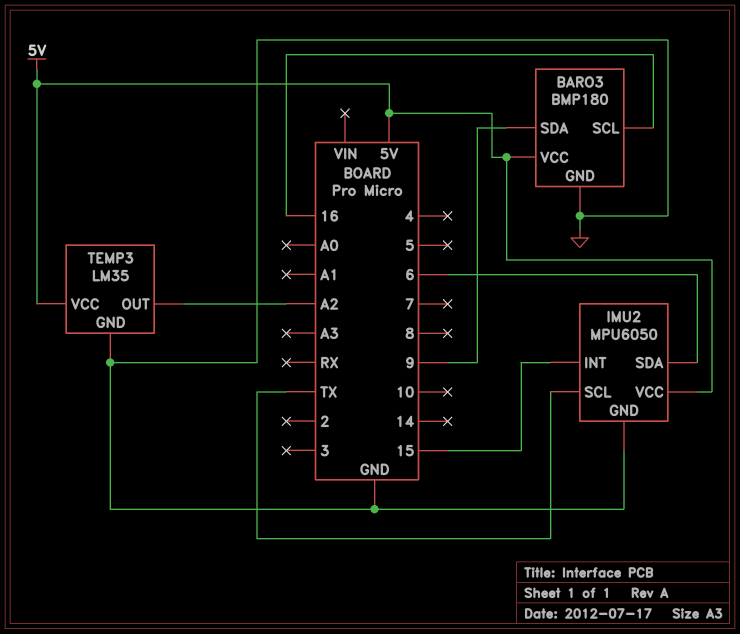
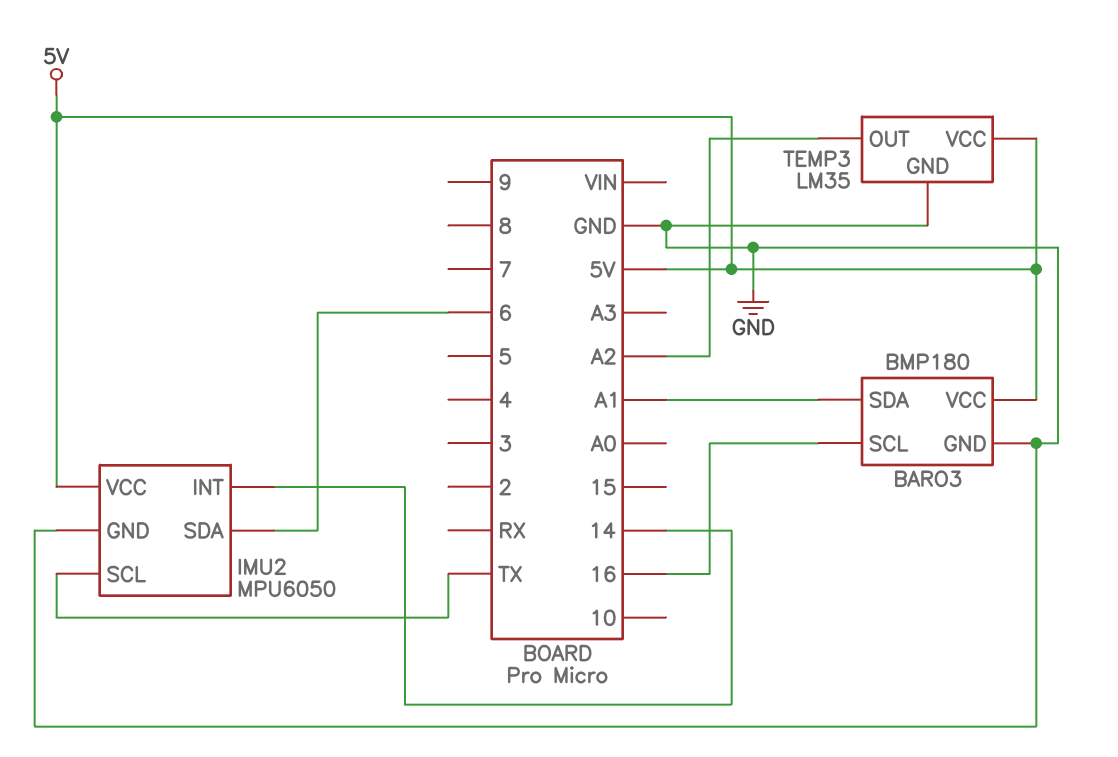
BARO3 pin SDA: 9 -> A1
IMU2 pin INT: 15 -> 14

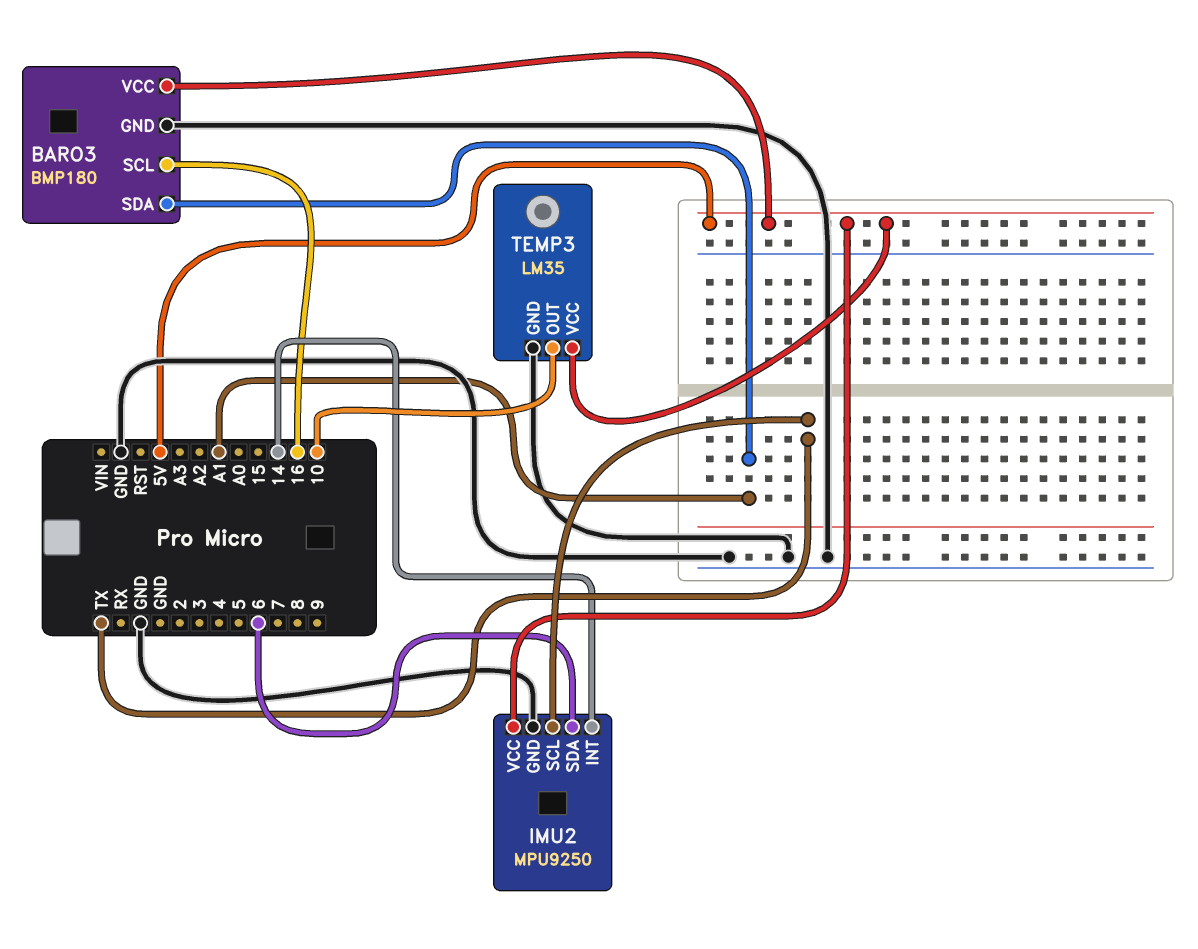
IMU2: MPU6050 -> MPU9250
TEMP3 pin OUT: A2 -> 10

